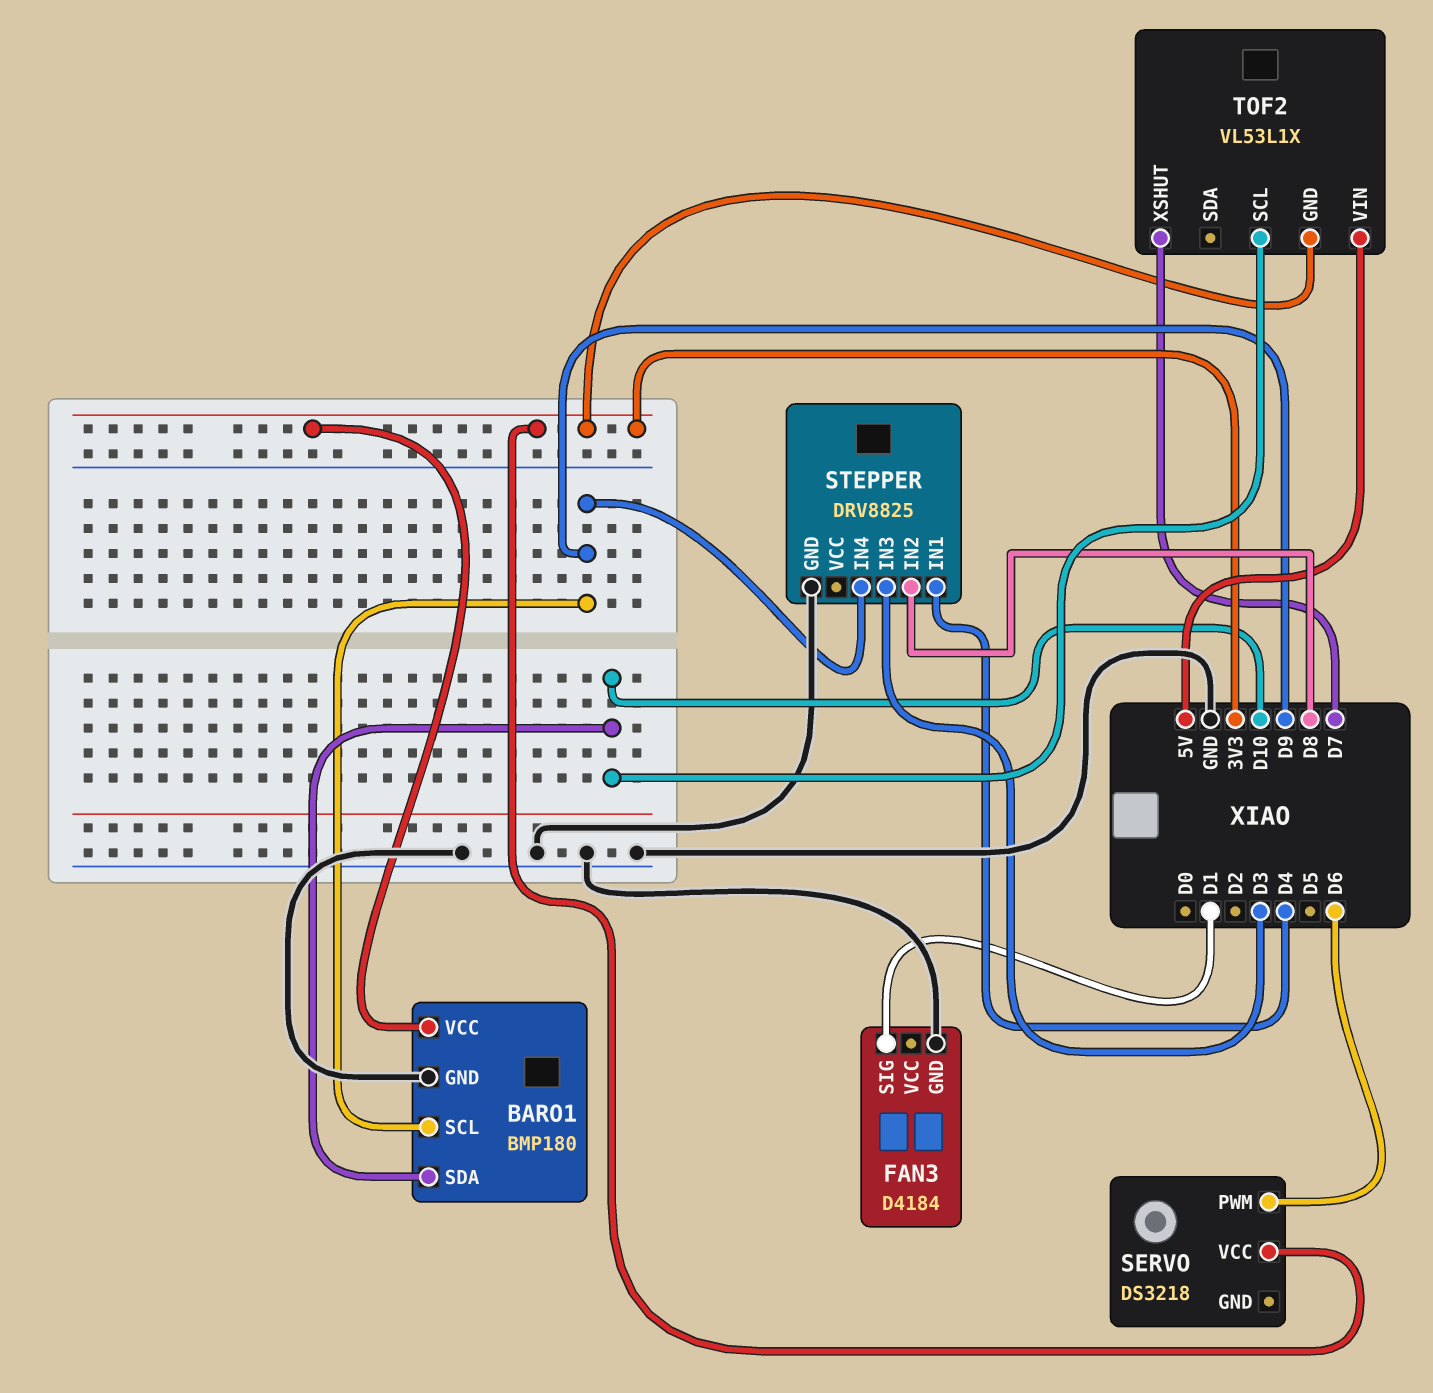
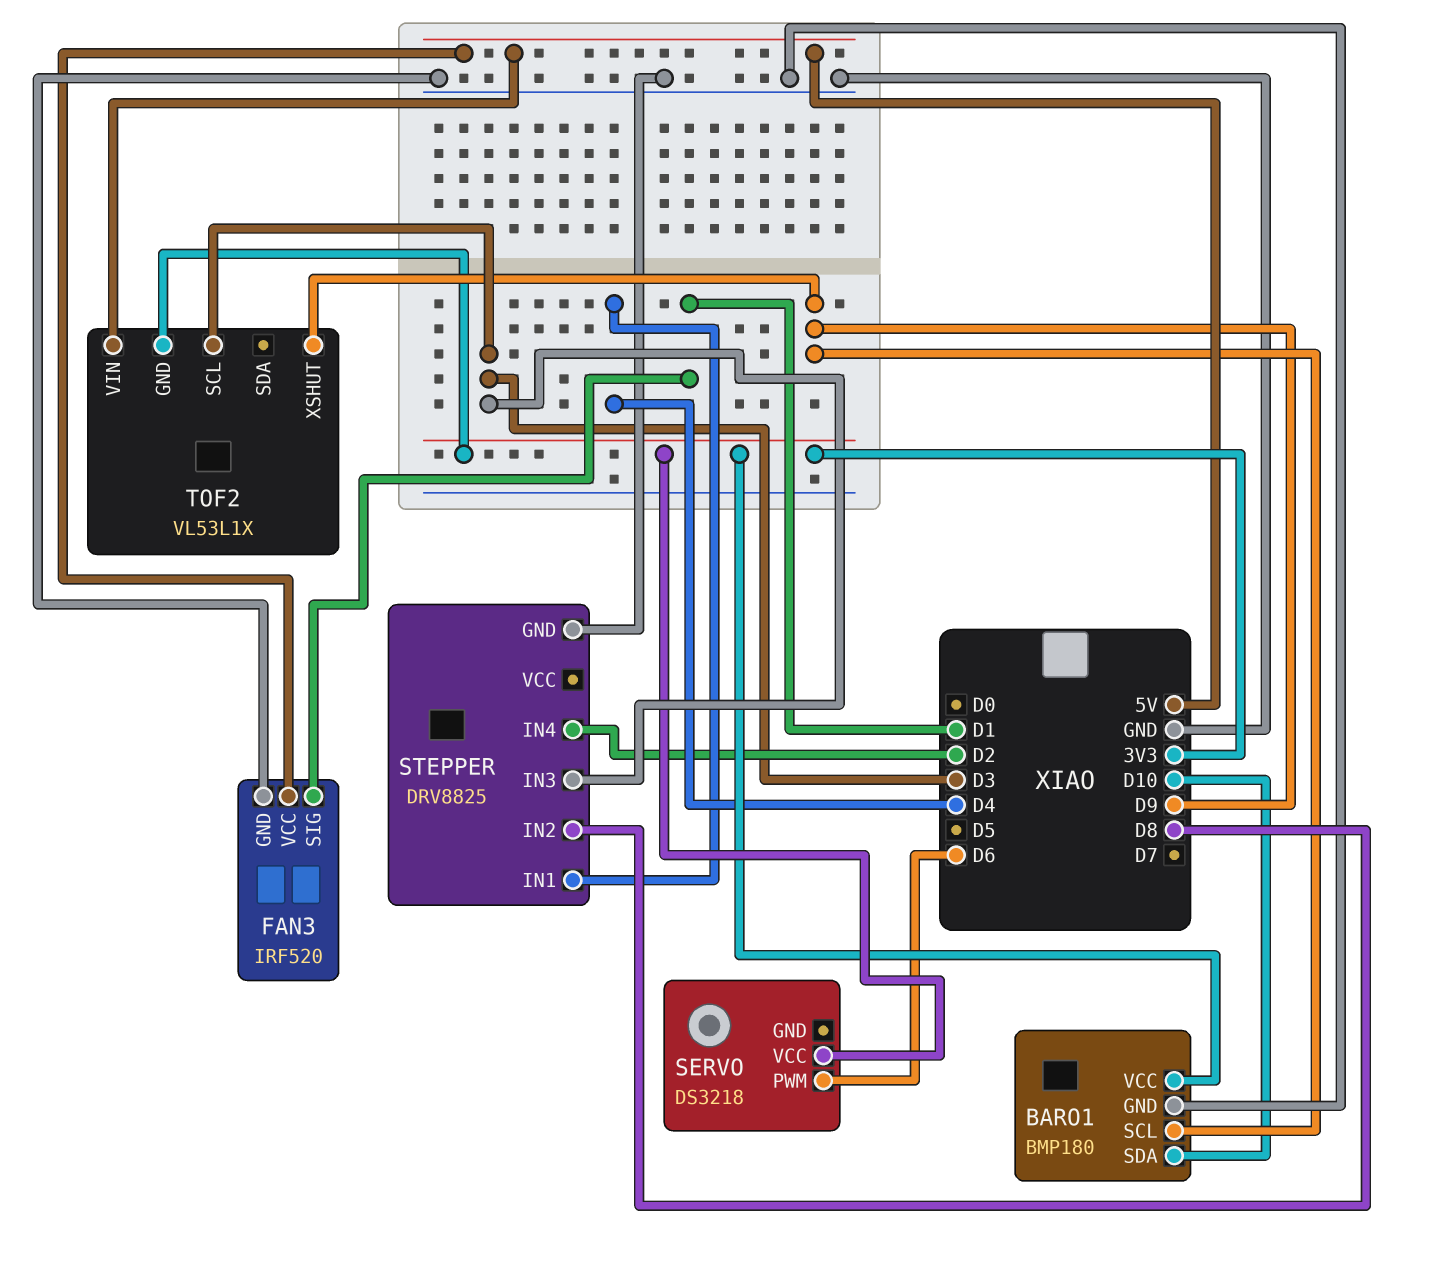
FAN3: D4184 -> IRF520
FAN3 pin VCC: none -> 5V
STEPPER pin IN4: D9 -> D2
TOF2 pin SCL: D10 -> D3
TOF2 pin XSHUT: D7 -> D9

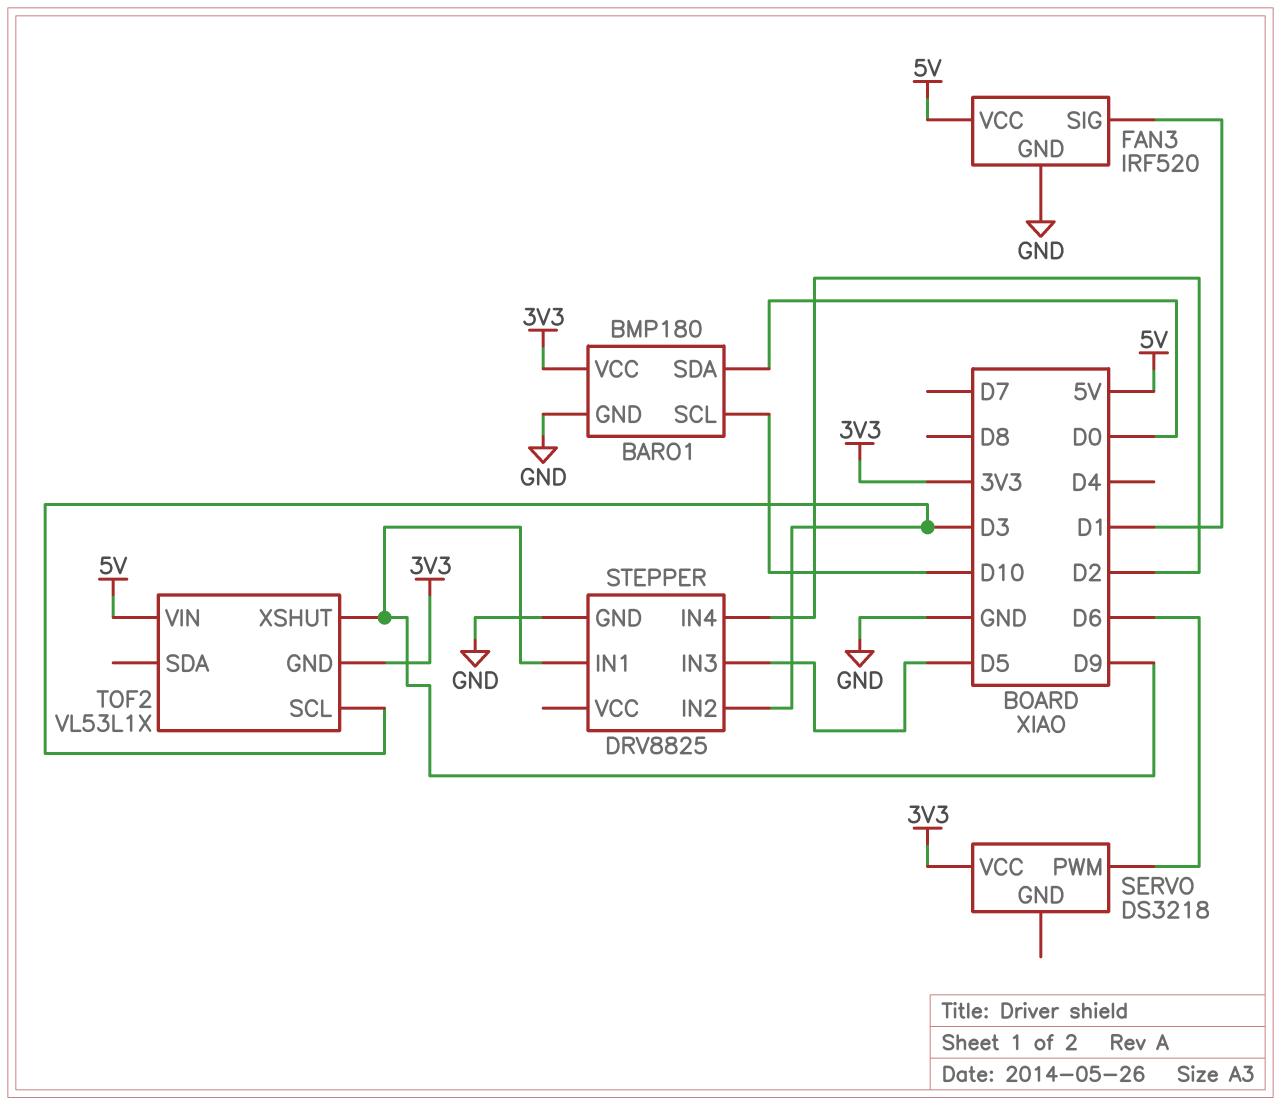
BARO1 pin SCL: D9 -> D10
BARO1 pin SDA: D10 -> D0
STEPPER pin IN1: D4 -> D9
STEPPER pin IN2: D8 -> D3
STEPPER pin IN3: D3 -> D5

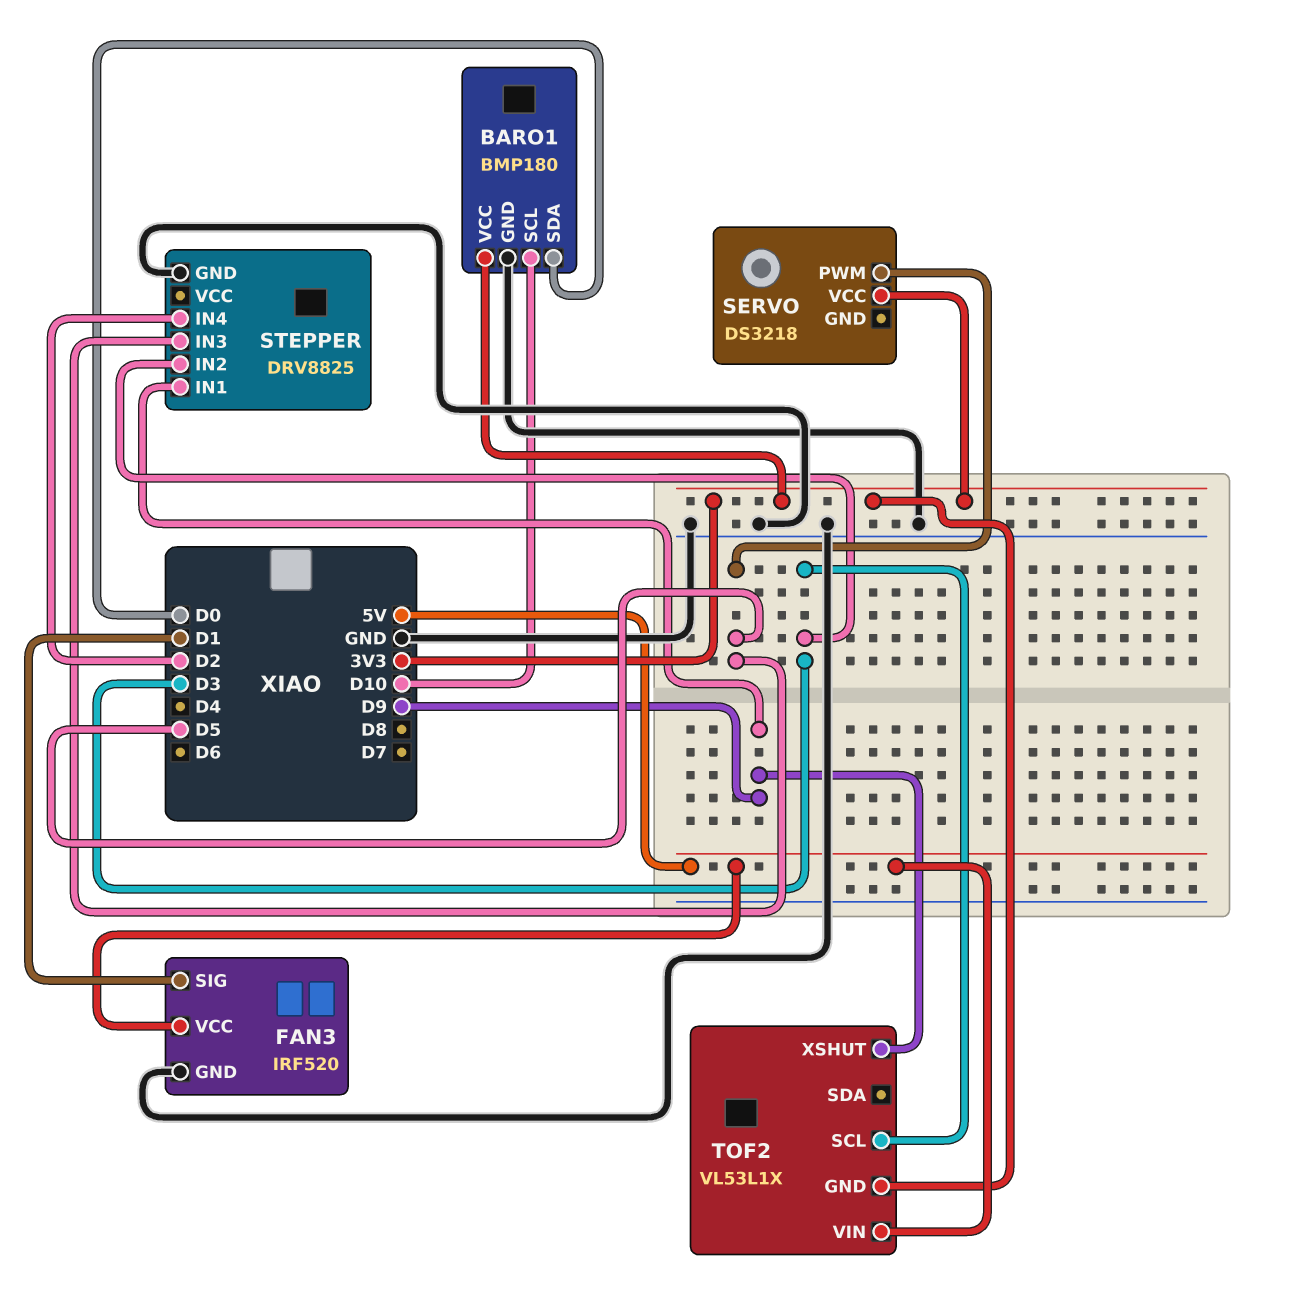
SERVO pin PWM: D6 -> D5

